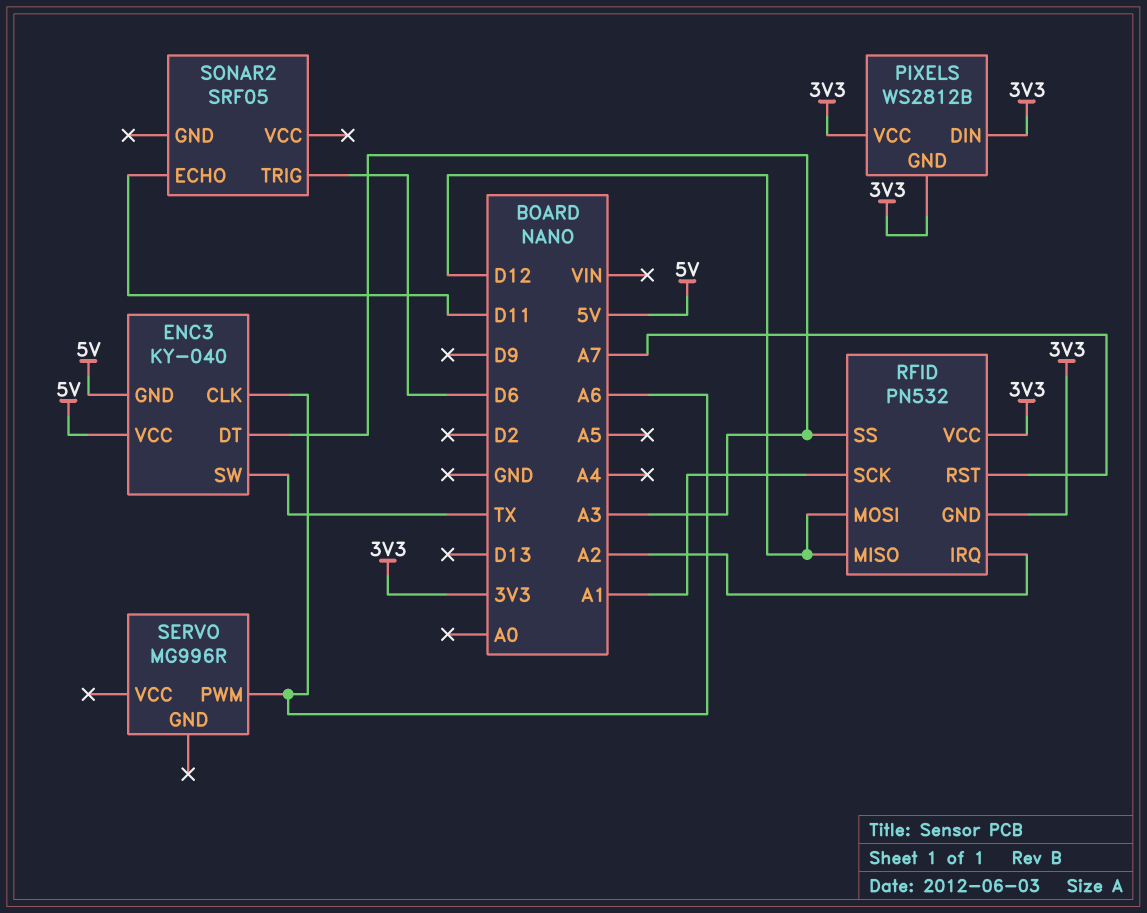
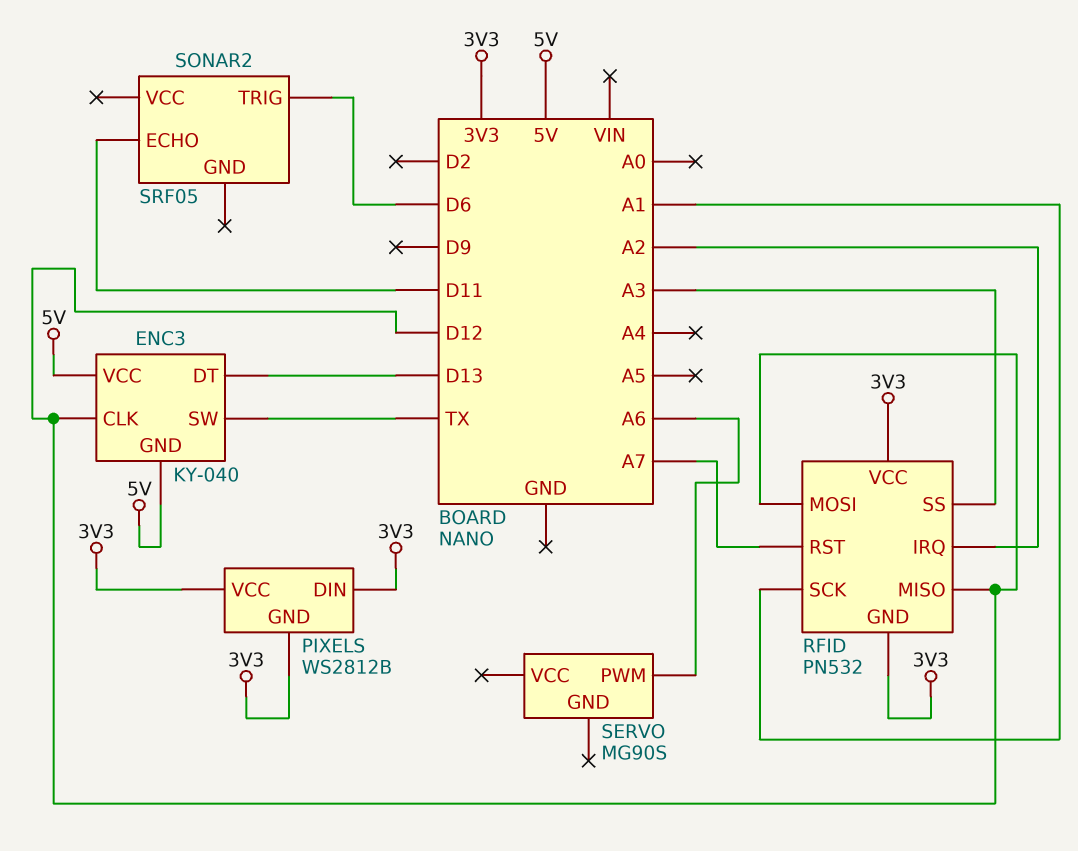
ENC3 pin CLK: A6 -> D12
ENC3 pin DT: A3 -> D13
SERVO: MG996R -> MG90S

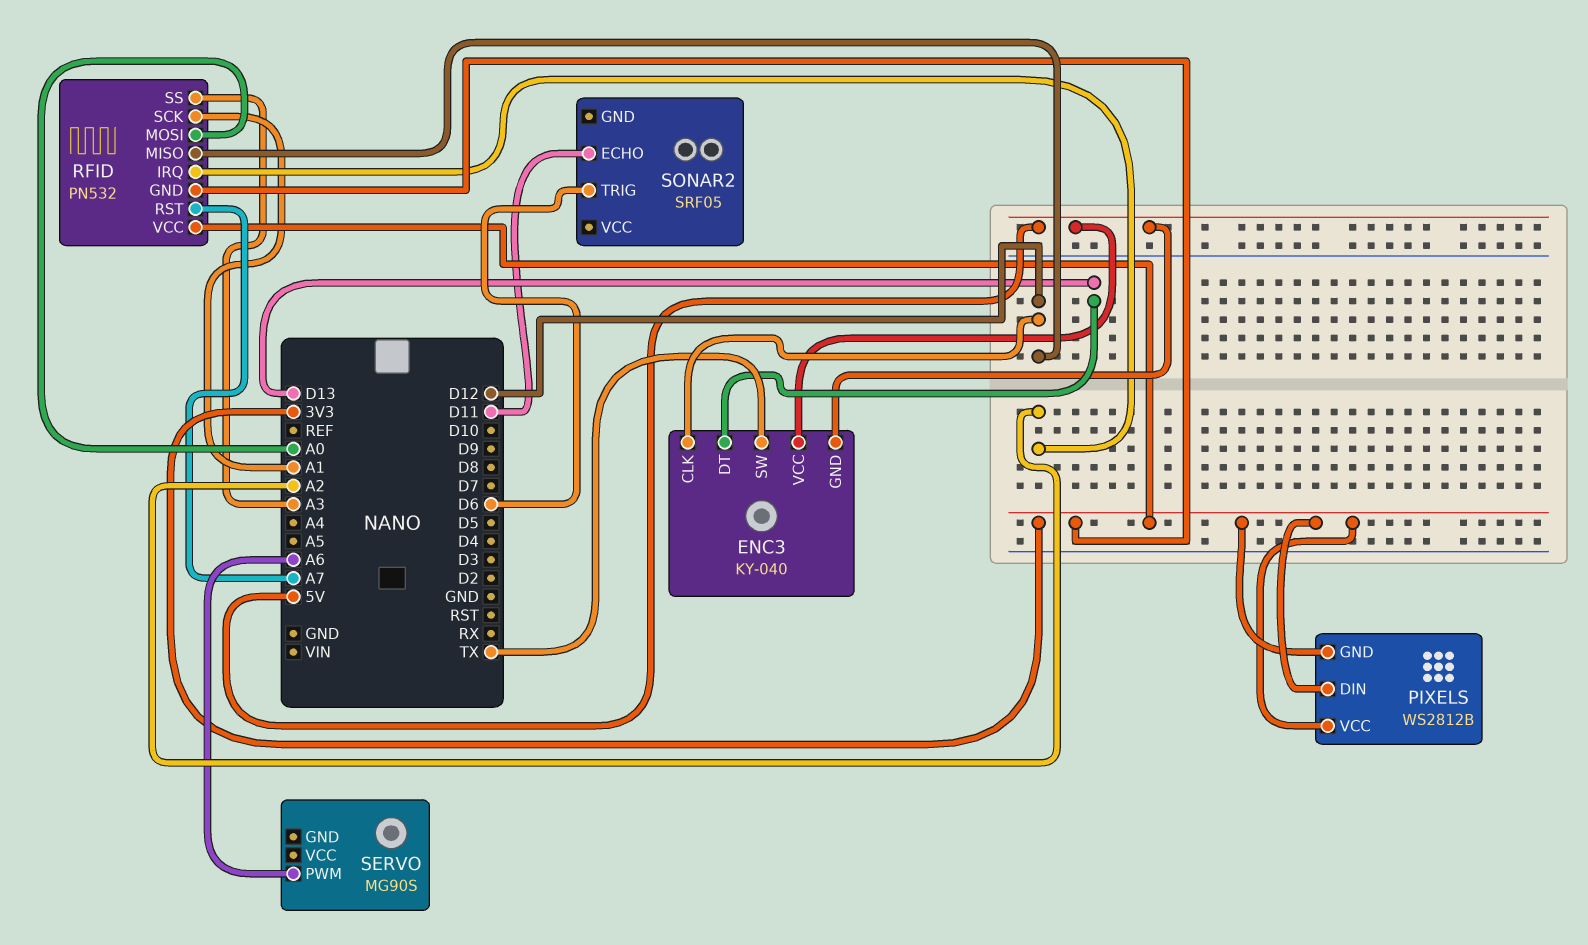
RFID pin MOSI: D12 -> A0

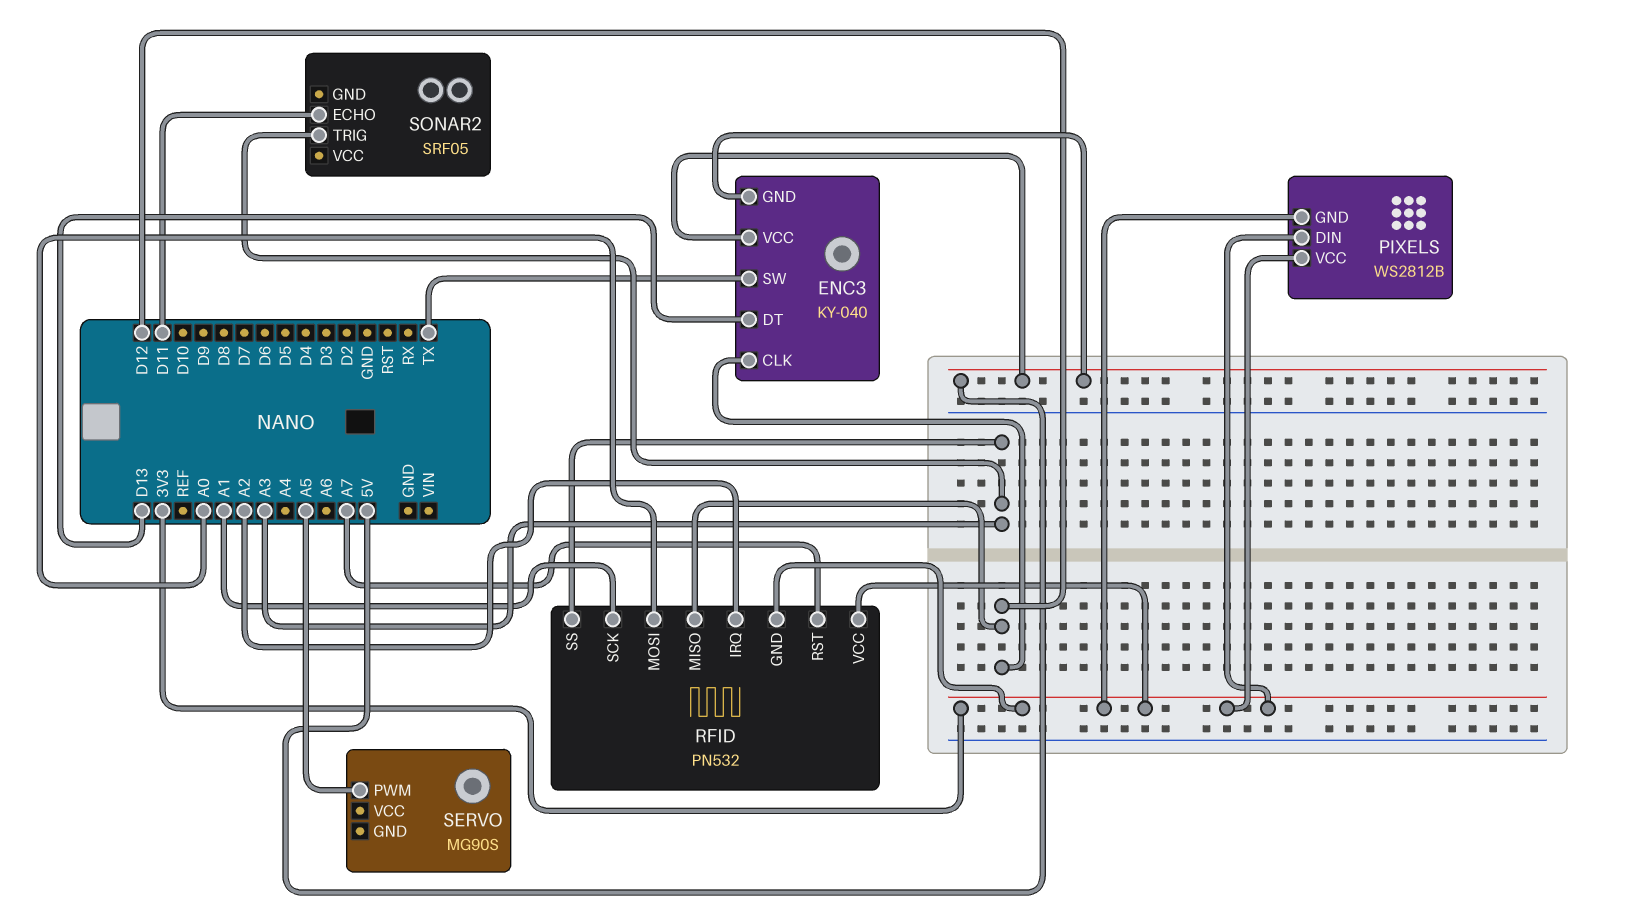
SERVO pin PWM: A6 -> A5
SONAR2 pin TRIG: D6 -> A3

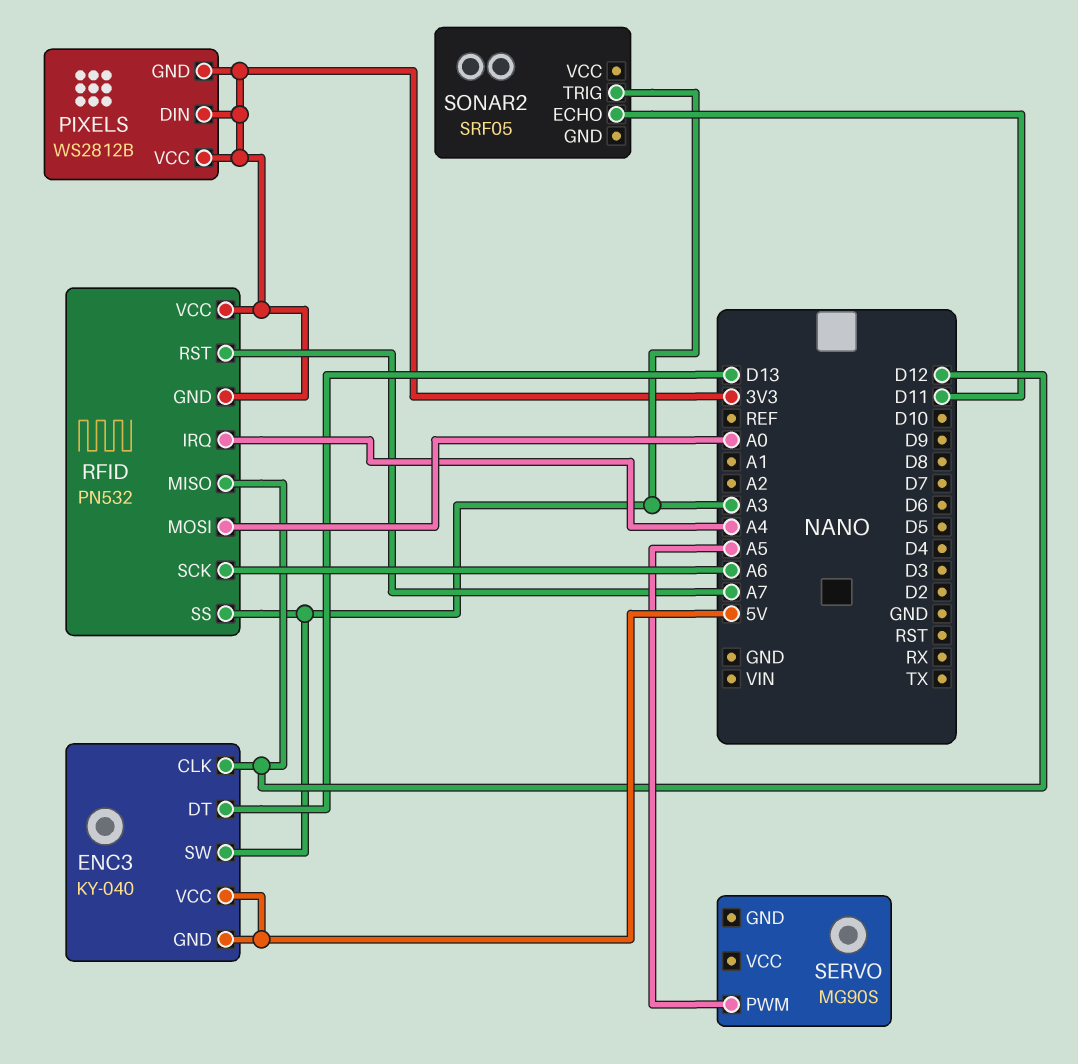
ENC3 pin SW: TX -> A3
RFID pin IRQ: A2 -> A4
RFID pin SCK: A1 -> A6

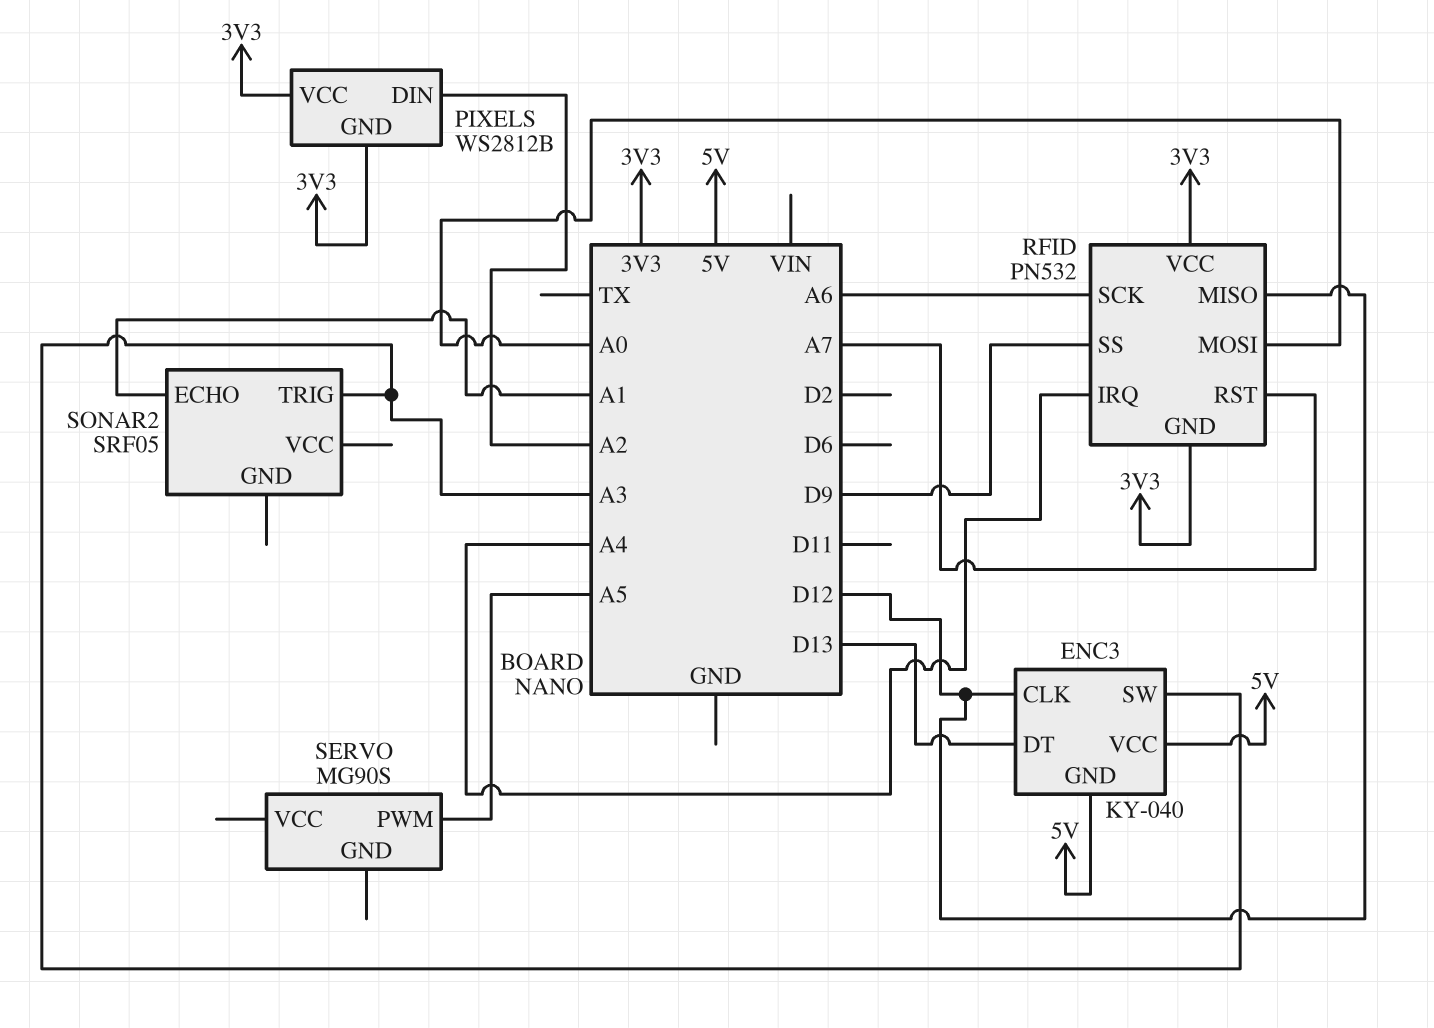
PIXELS pin DIN: 3V3 -> A2
RFID pin SS: A3 -> D9
SONAR2 pin ECHO: D11 -> A1

